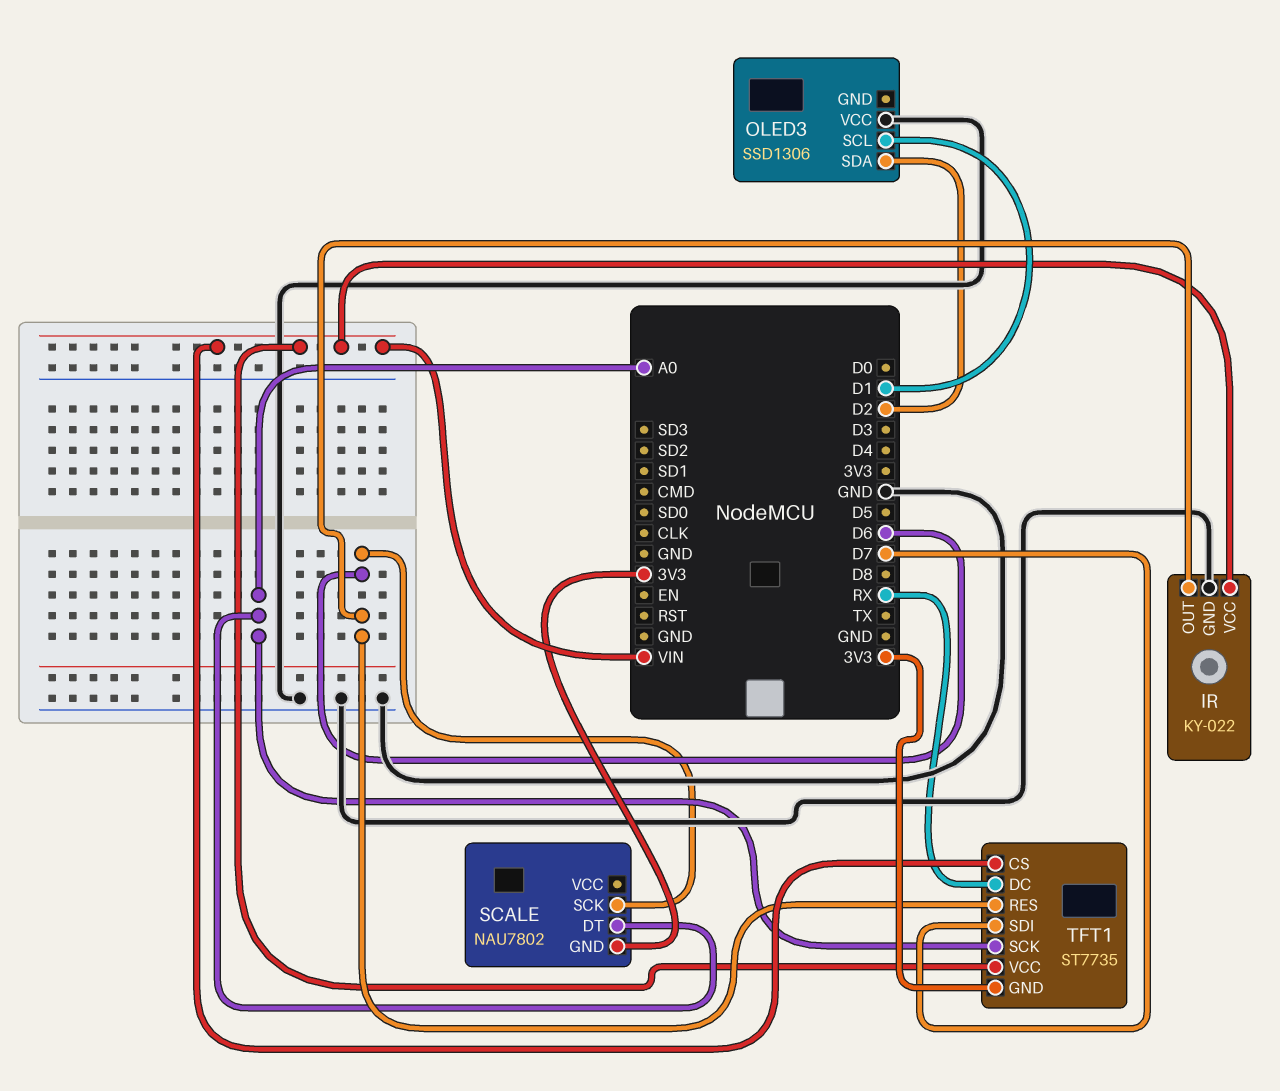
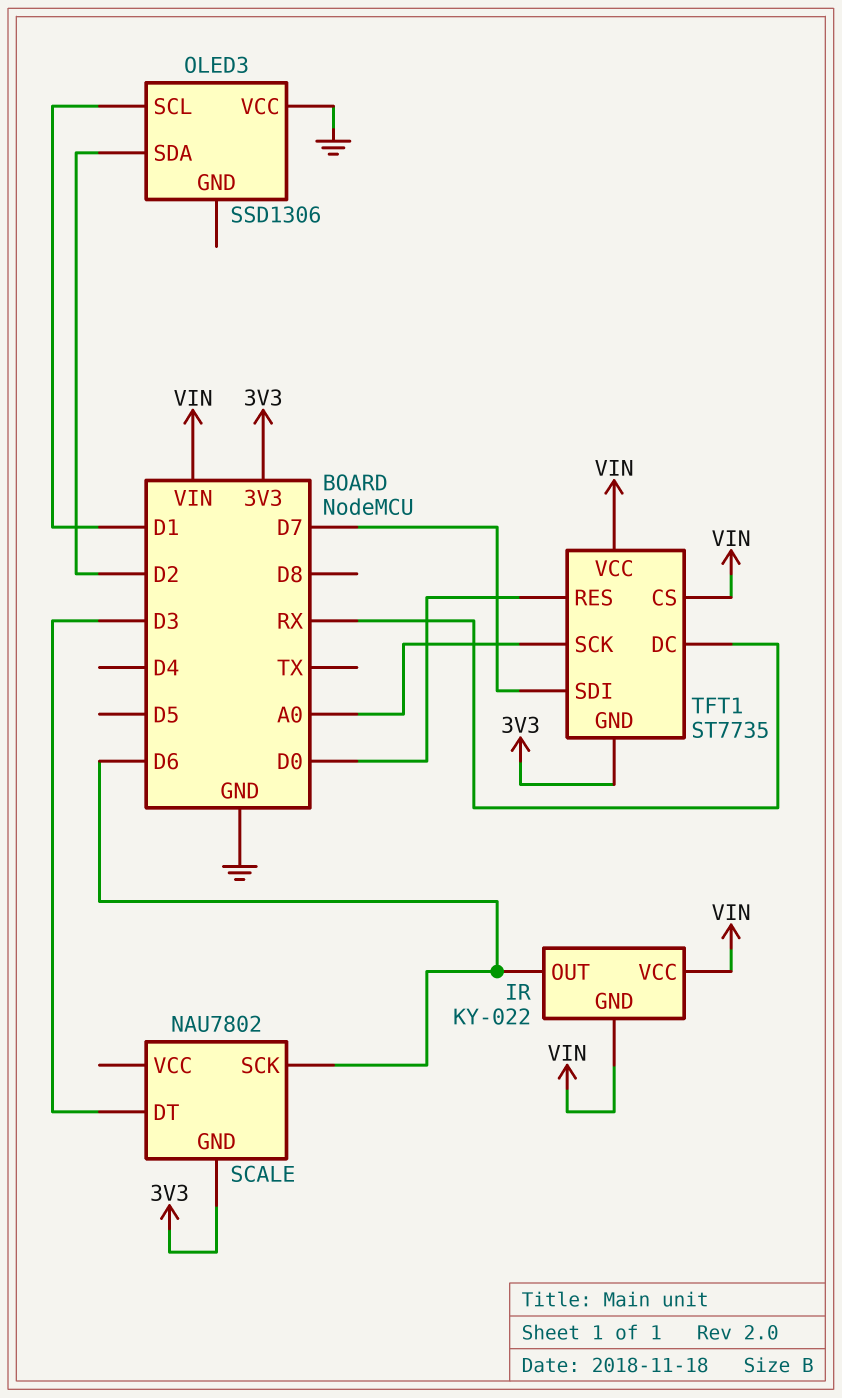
IR pin GND: GND -> VIN
SCALE pin DT: A0 -> D3
TFT1 pin RES: D6 -> D0

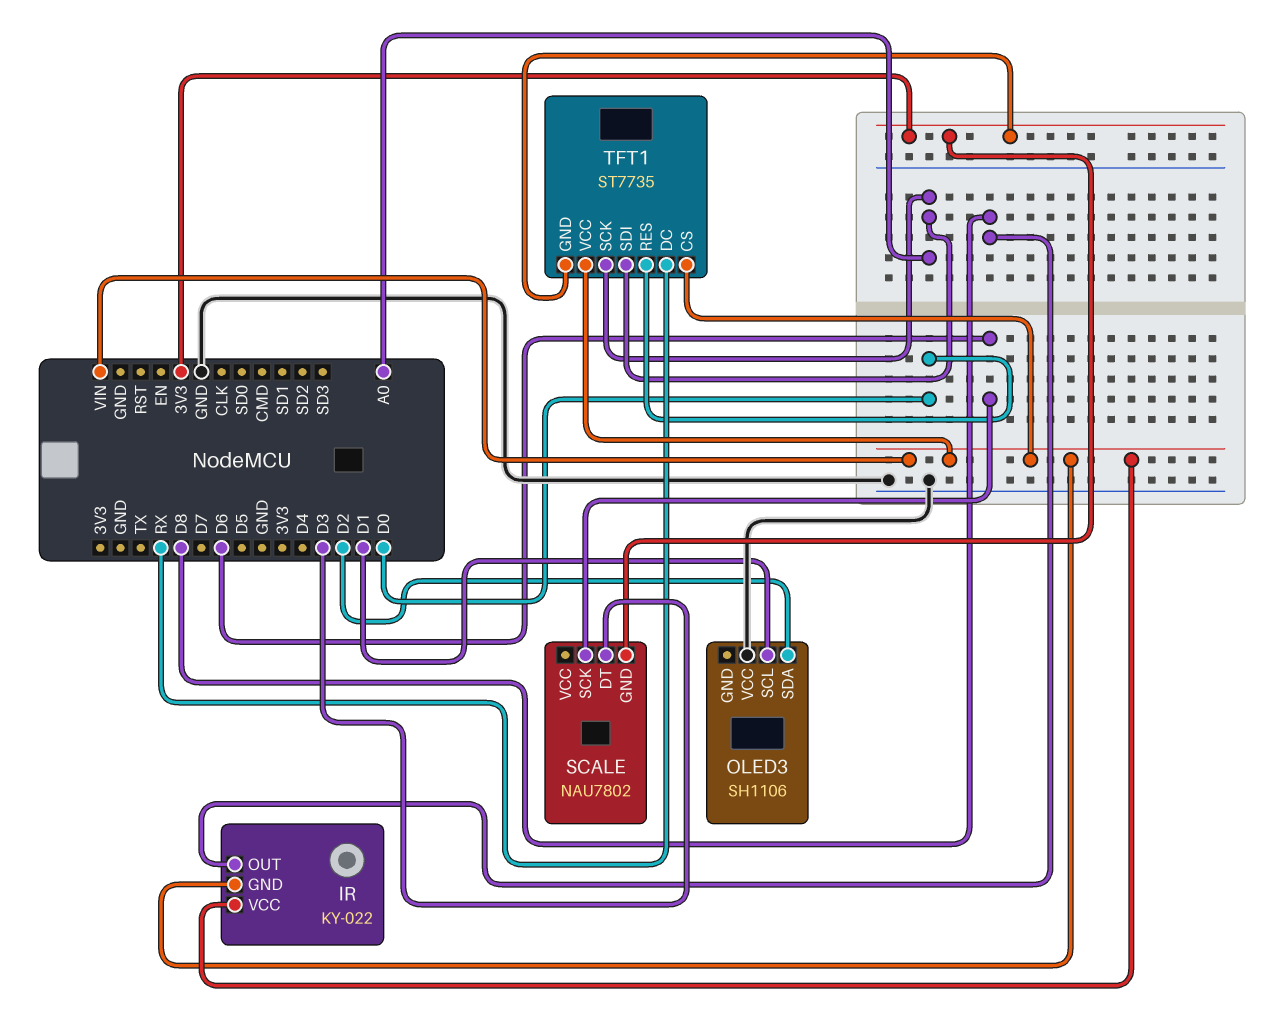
IR pin OUT: D6 -> D8
OLED3: SSD1306 -> SH1106
TFT1 pin SDI: D7 -> A0

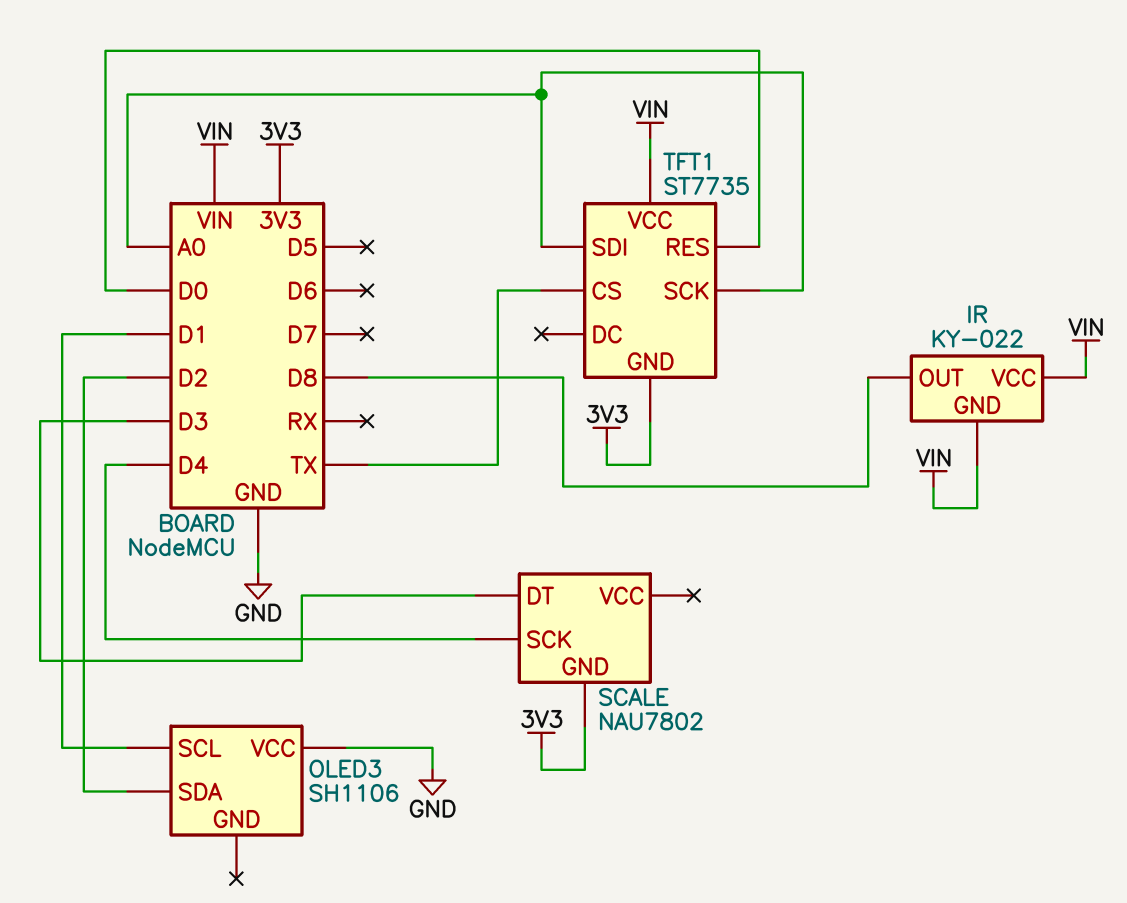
SCALE pin SCK: D6 -> D4
TFT1 pin CS: VIN -> TX
TFT1 pin DC: RX -> none

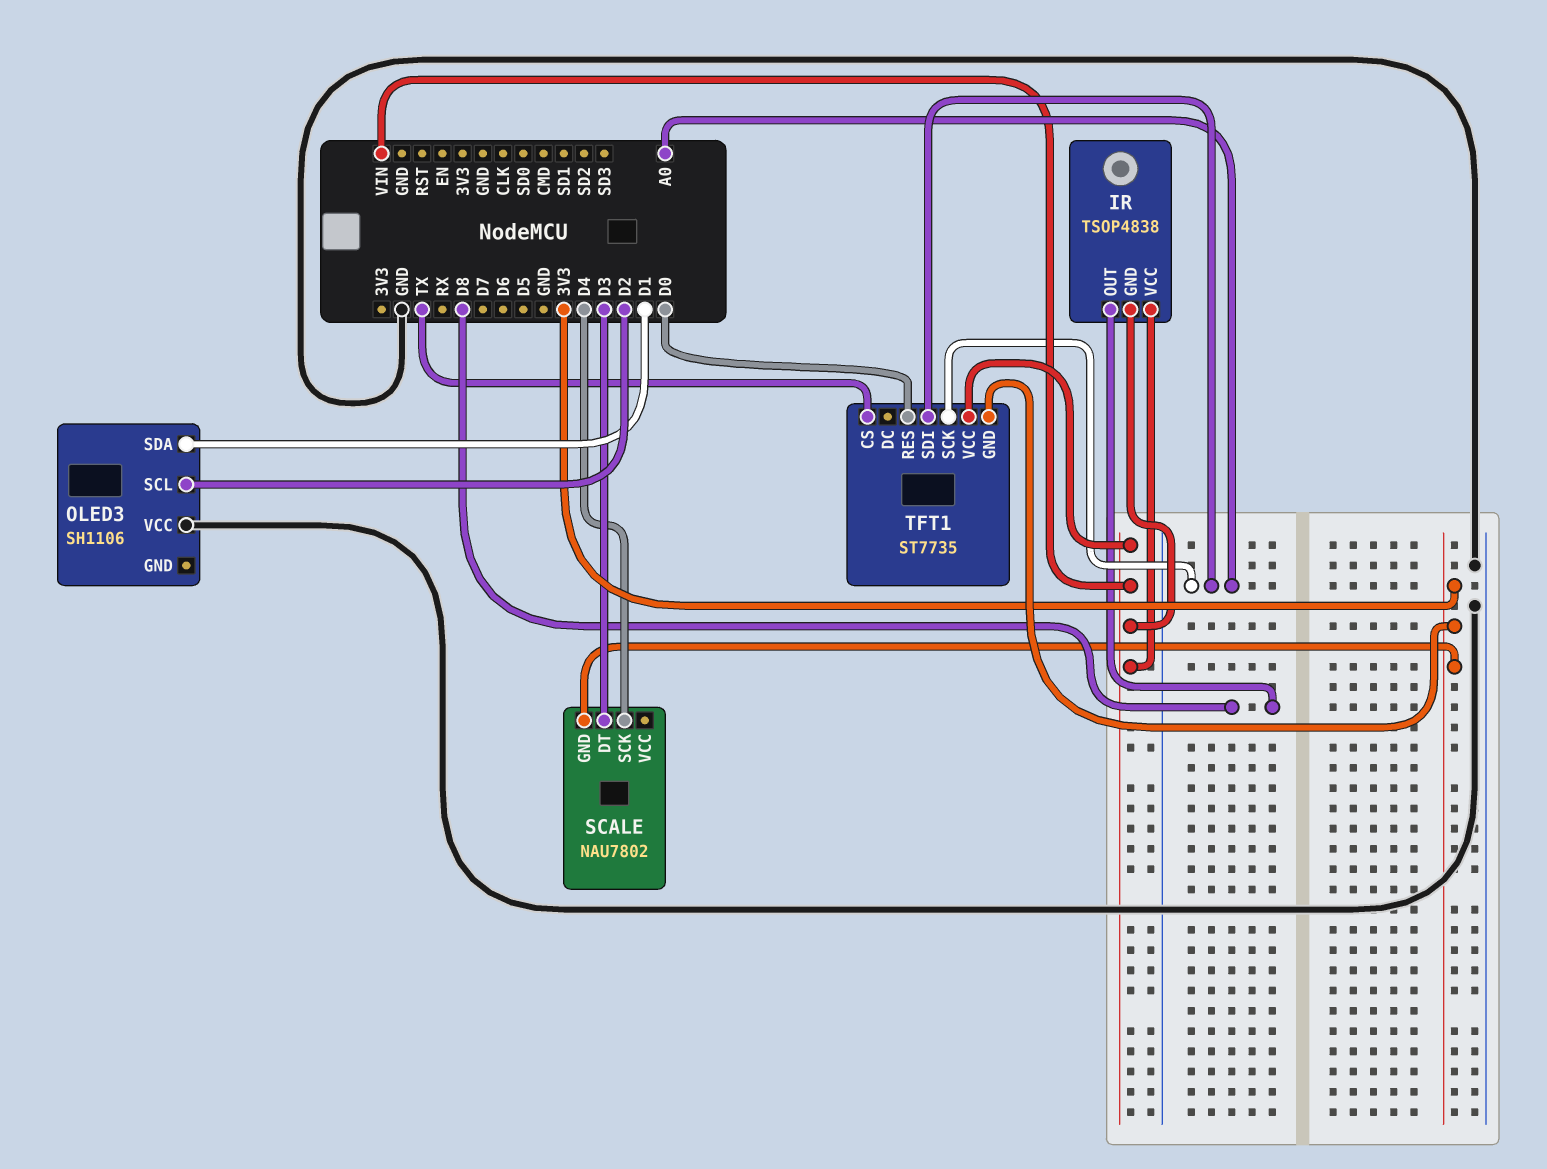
IR: KY-022 -> TSOP4838
OLED3 pin SCL: D1 -> D2
OLED3 pin SDA: D2 -> D1

